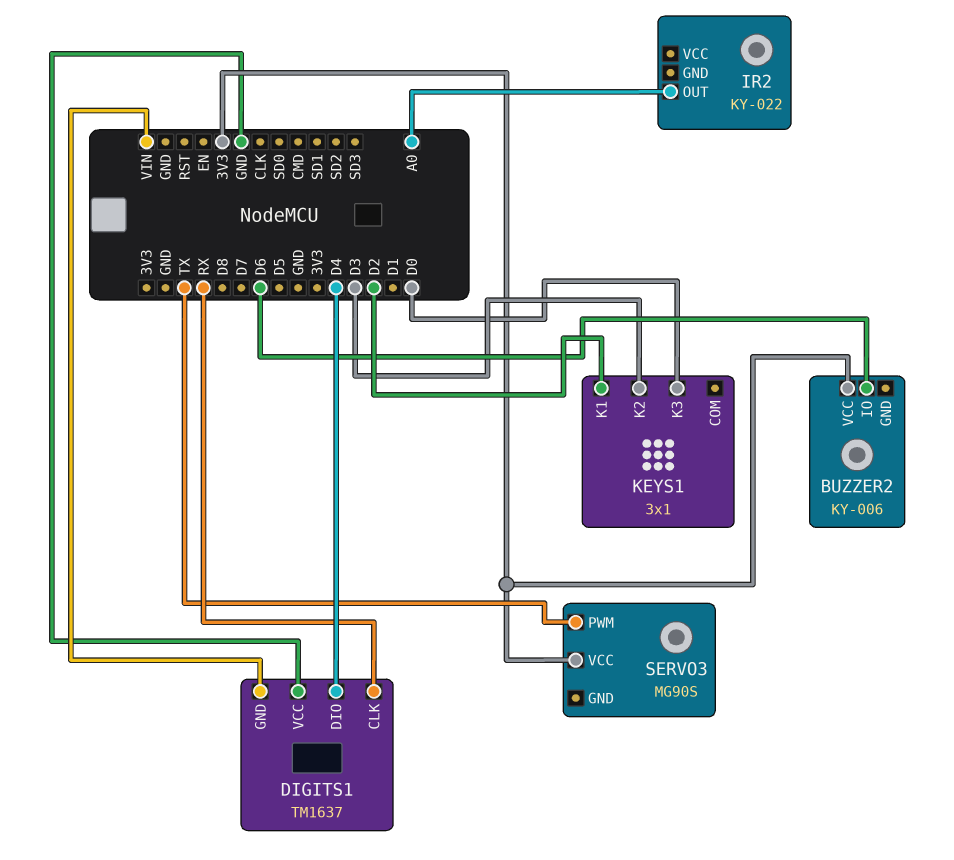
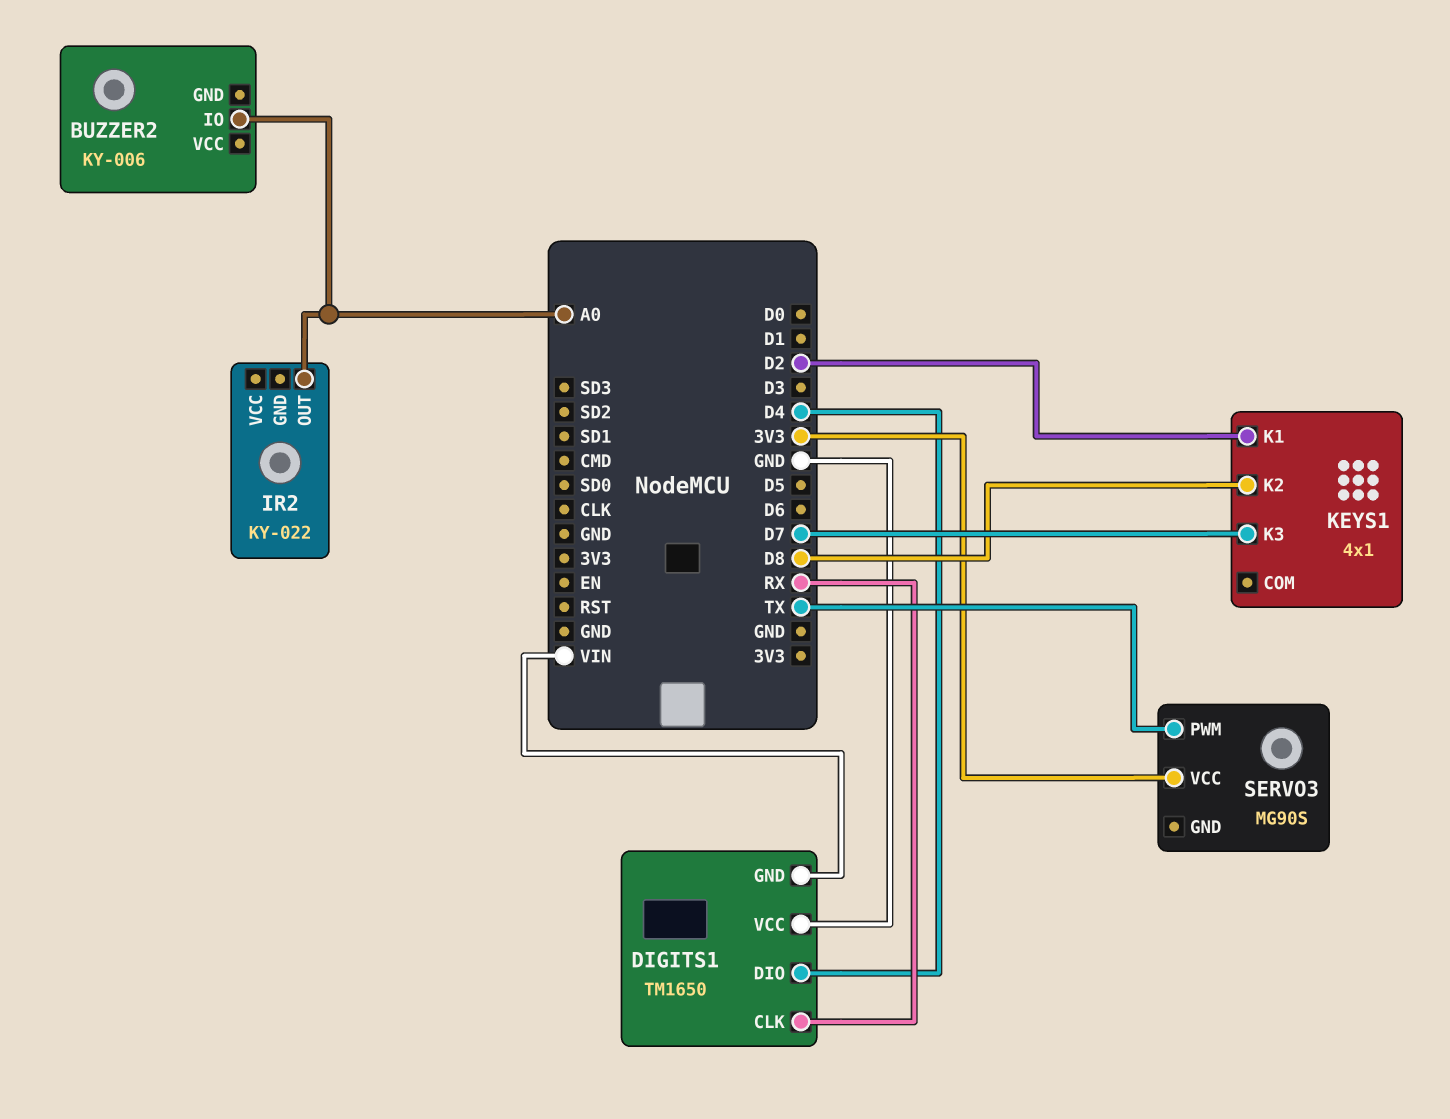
BUZZER2 pin IO: D6 -> A0
BUZZER2 pin VCC: 3V3 -> none
DIGITS1: TM1637 -> TM1650
KEYS1: 3x1 -> 4x1
KEYS1 pin K2: D3 -> D8
KEYS1 pin K3: D0 -> D7

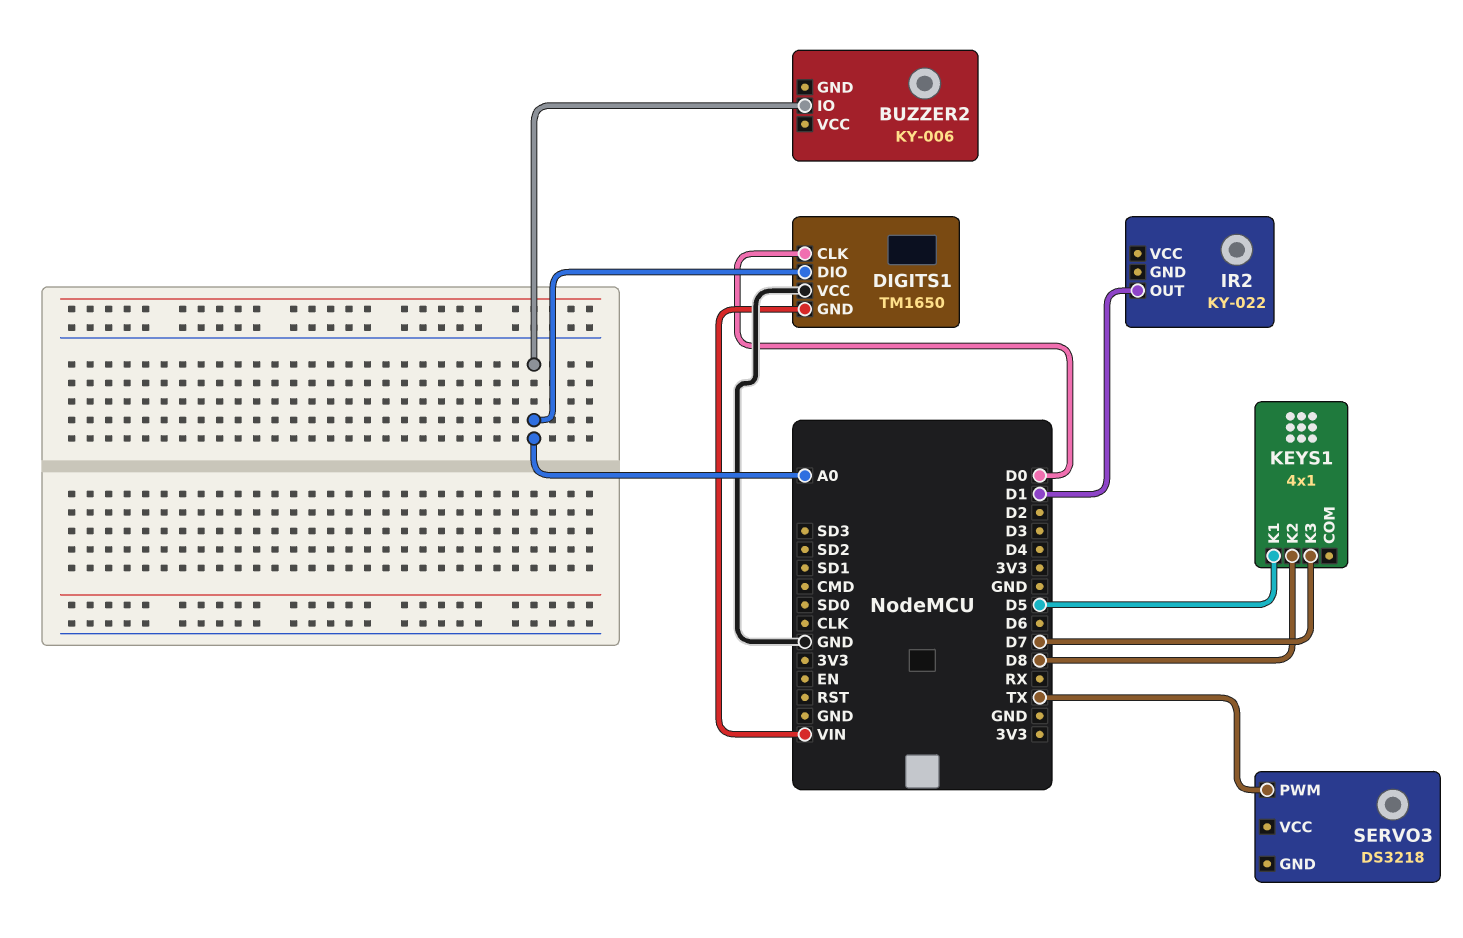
DIGITS1 pin CLK: RX -> D0
DIGITS1 pin DIO: D4 -> A0
IR2 pin OUT: A0 -> D1
KEYS1 pin K1: D2 -> D5
SERVO3: MG90S -> DS3218
SERVO3 pin VCC: 3V3 -> none

